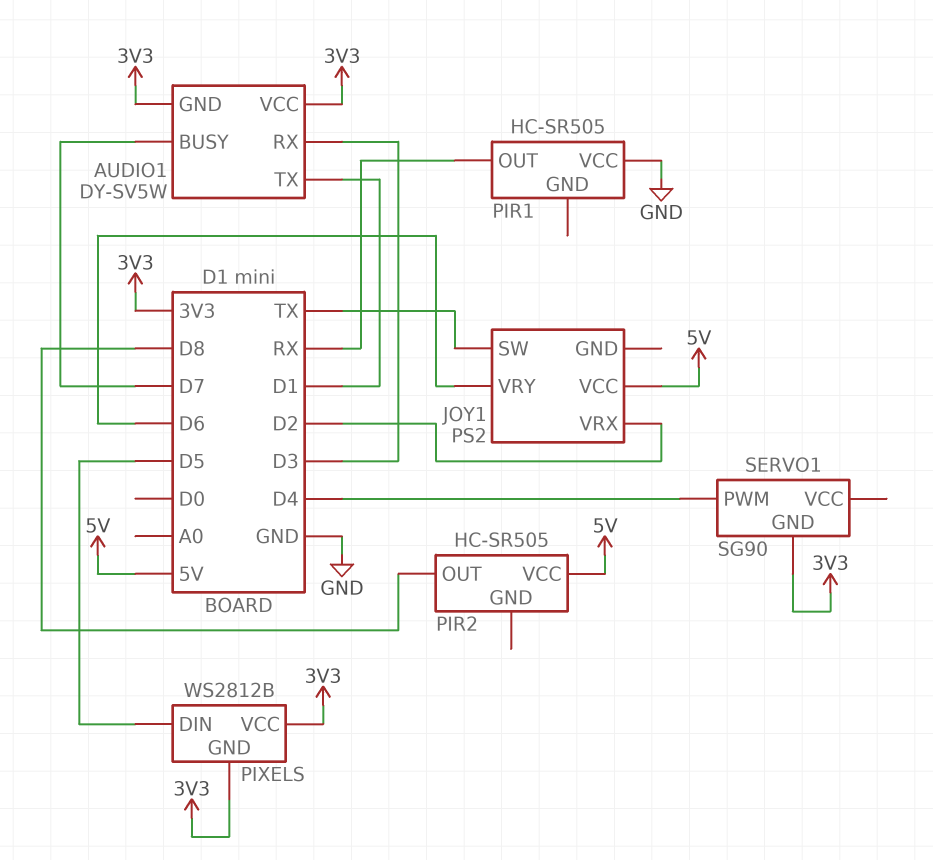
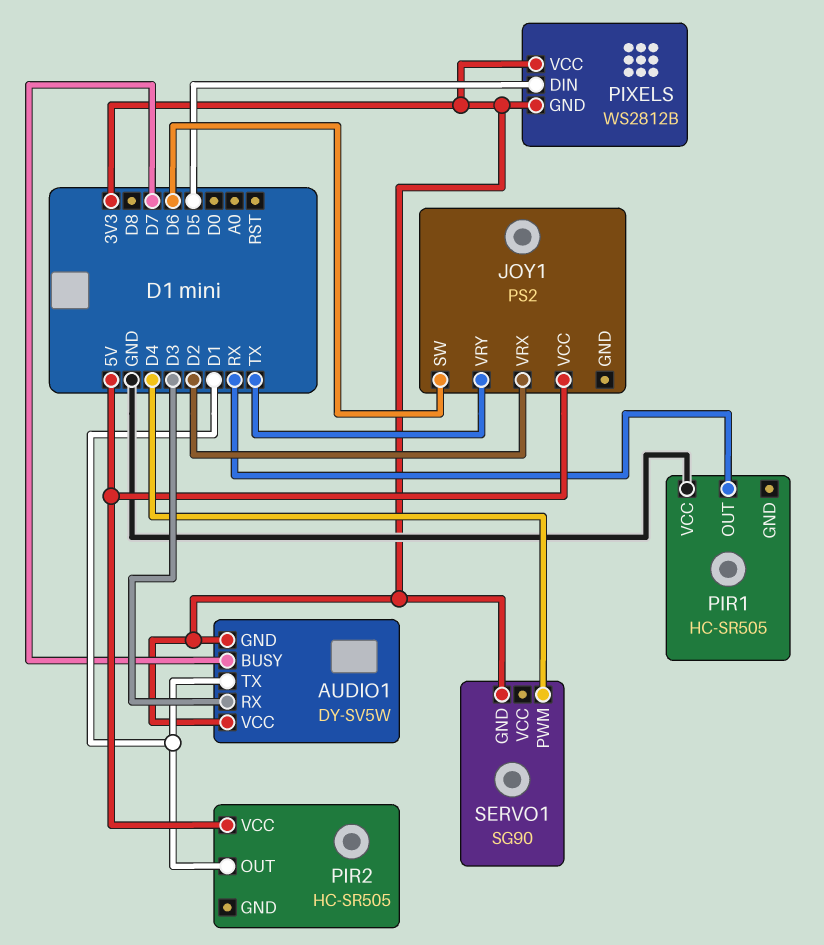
JOY1 pin SW: TX -> D6
JOY1 pin VRY: D6 -> TX
PIR2 pin OUT: D8 -> D1

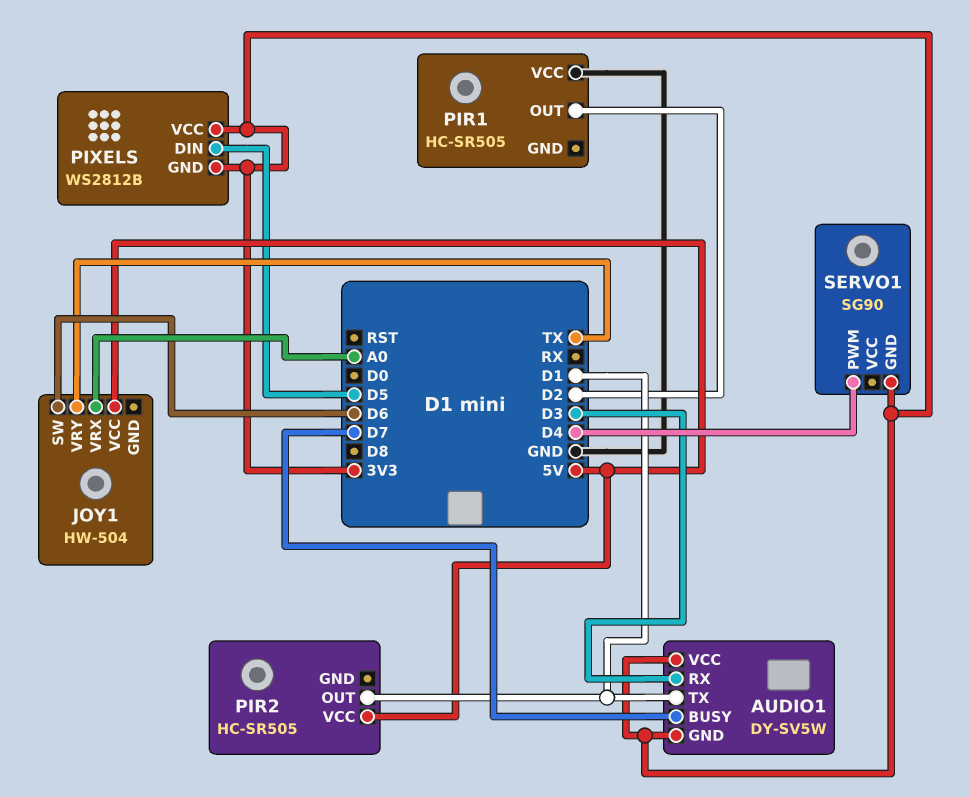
JOY1: PS2 -> HW-504
JOY1 pin VRX: D2 -> A0
PIR1 pin OUT: RX -> D2

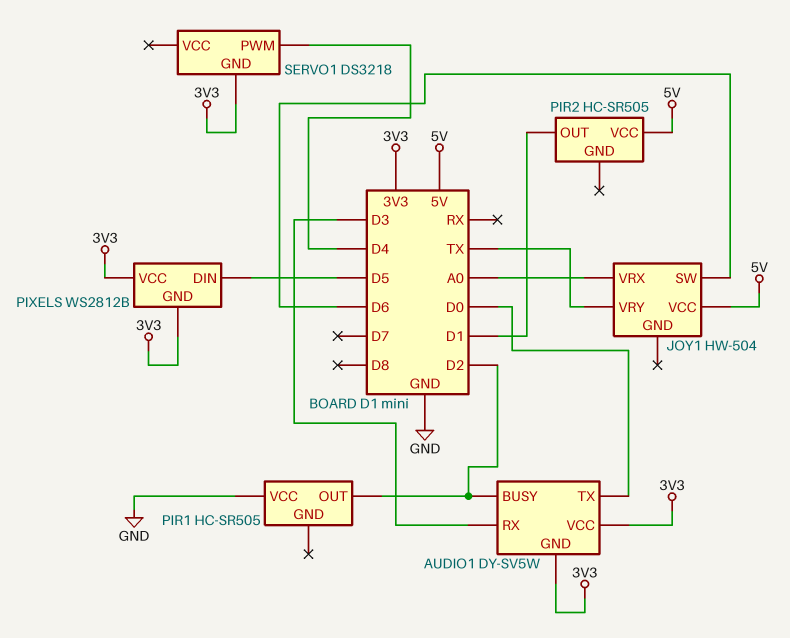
AUDIO1 pin BUSY: D7 -> D2
AUDIO1 pin TX: D1 -> D0
SERVO1: SG90 -> DS3218

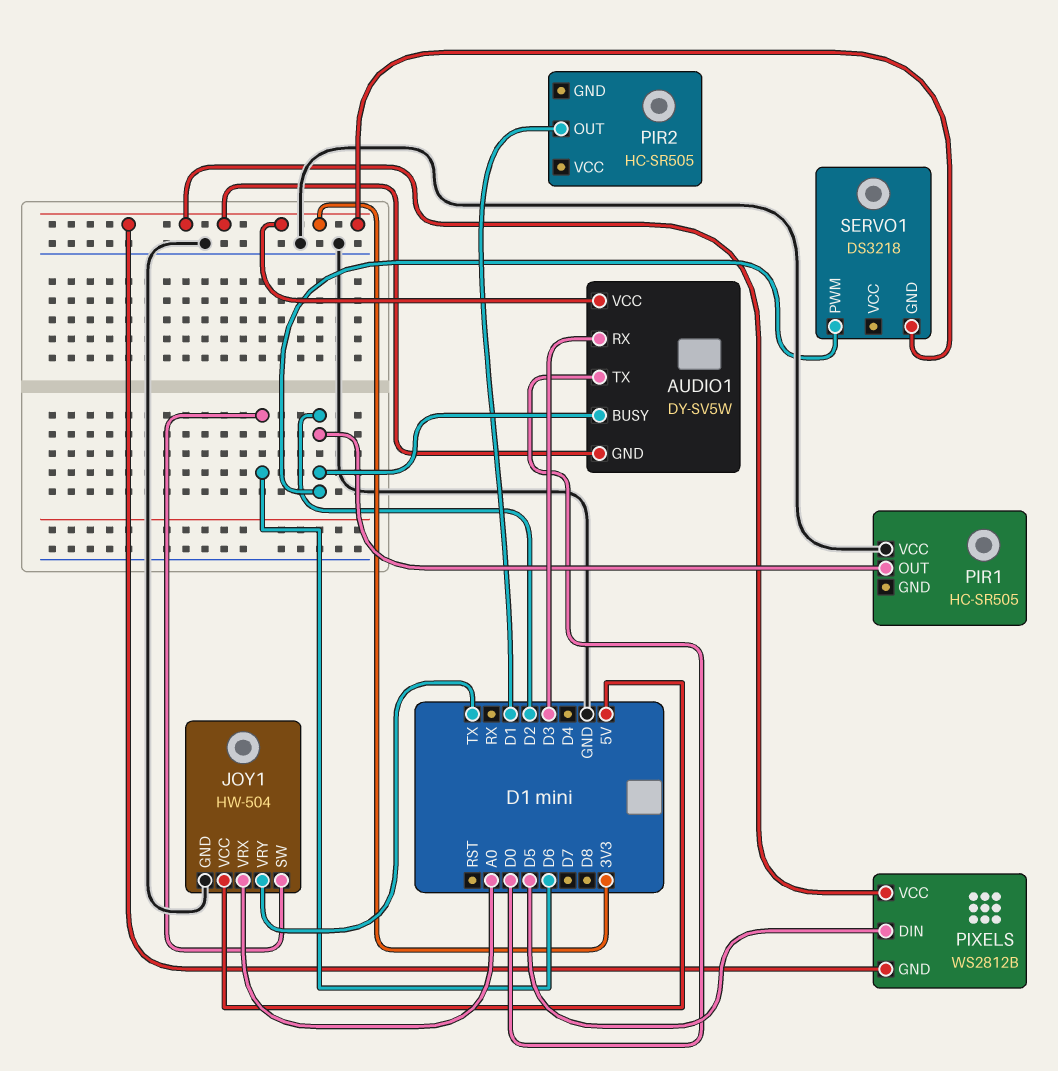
JOY1 pin GND: none -> GND
PIR2 pin VCC: 5V -> none
SERVO1 pin PWM: D4 -> D2

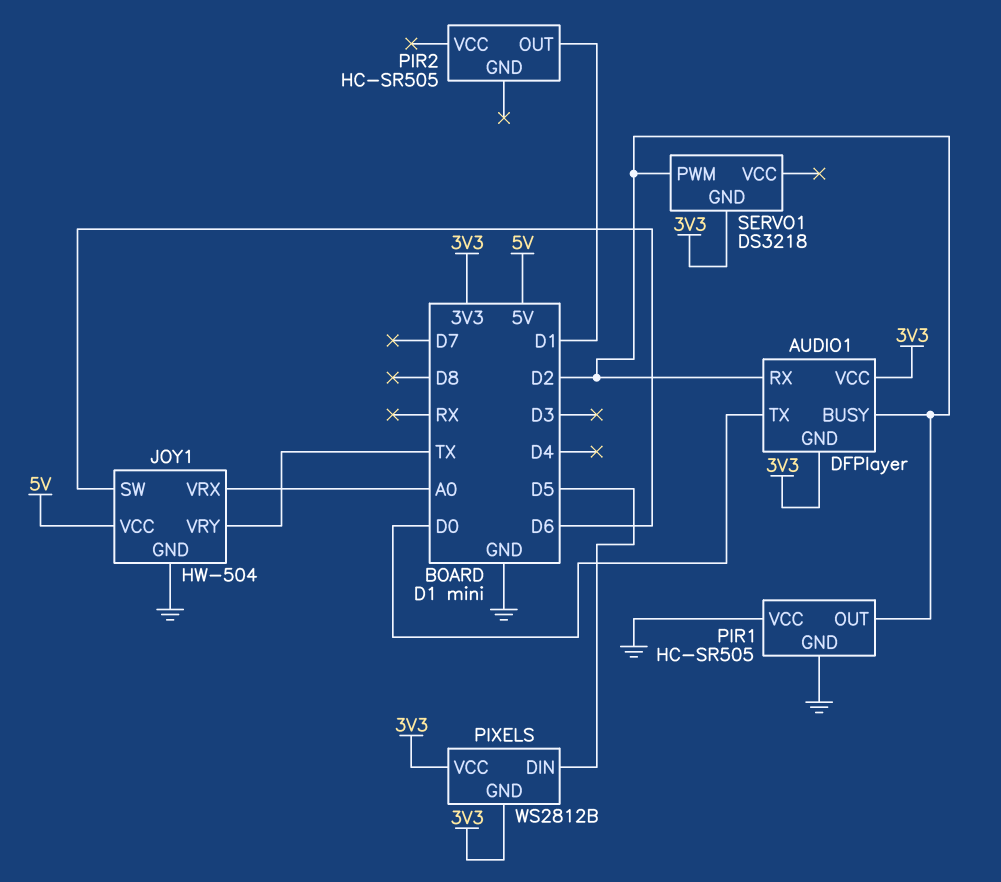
AUDIO1: DY-SV5W -> DFPlayer
AUDIO1 pin RX: D3 -> D2
PIR1 pin GND: none -> GND

